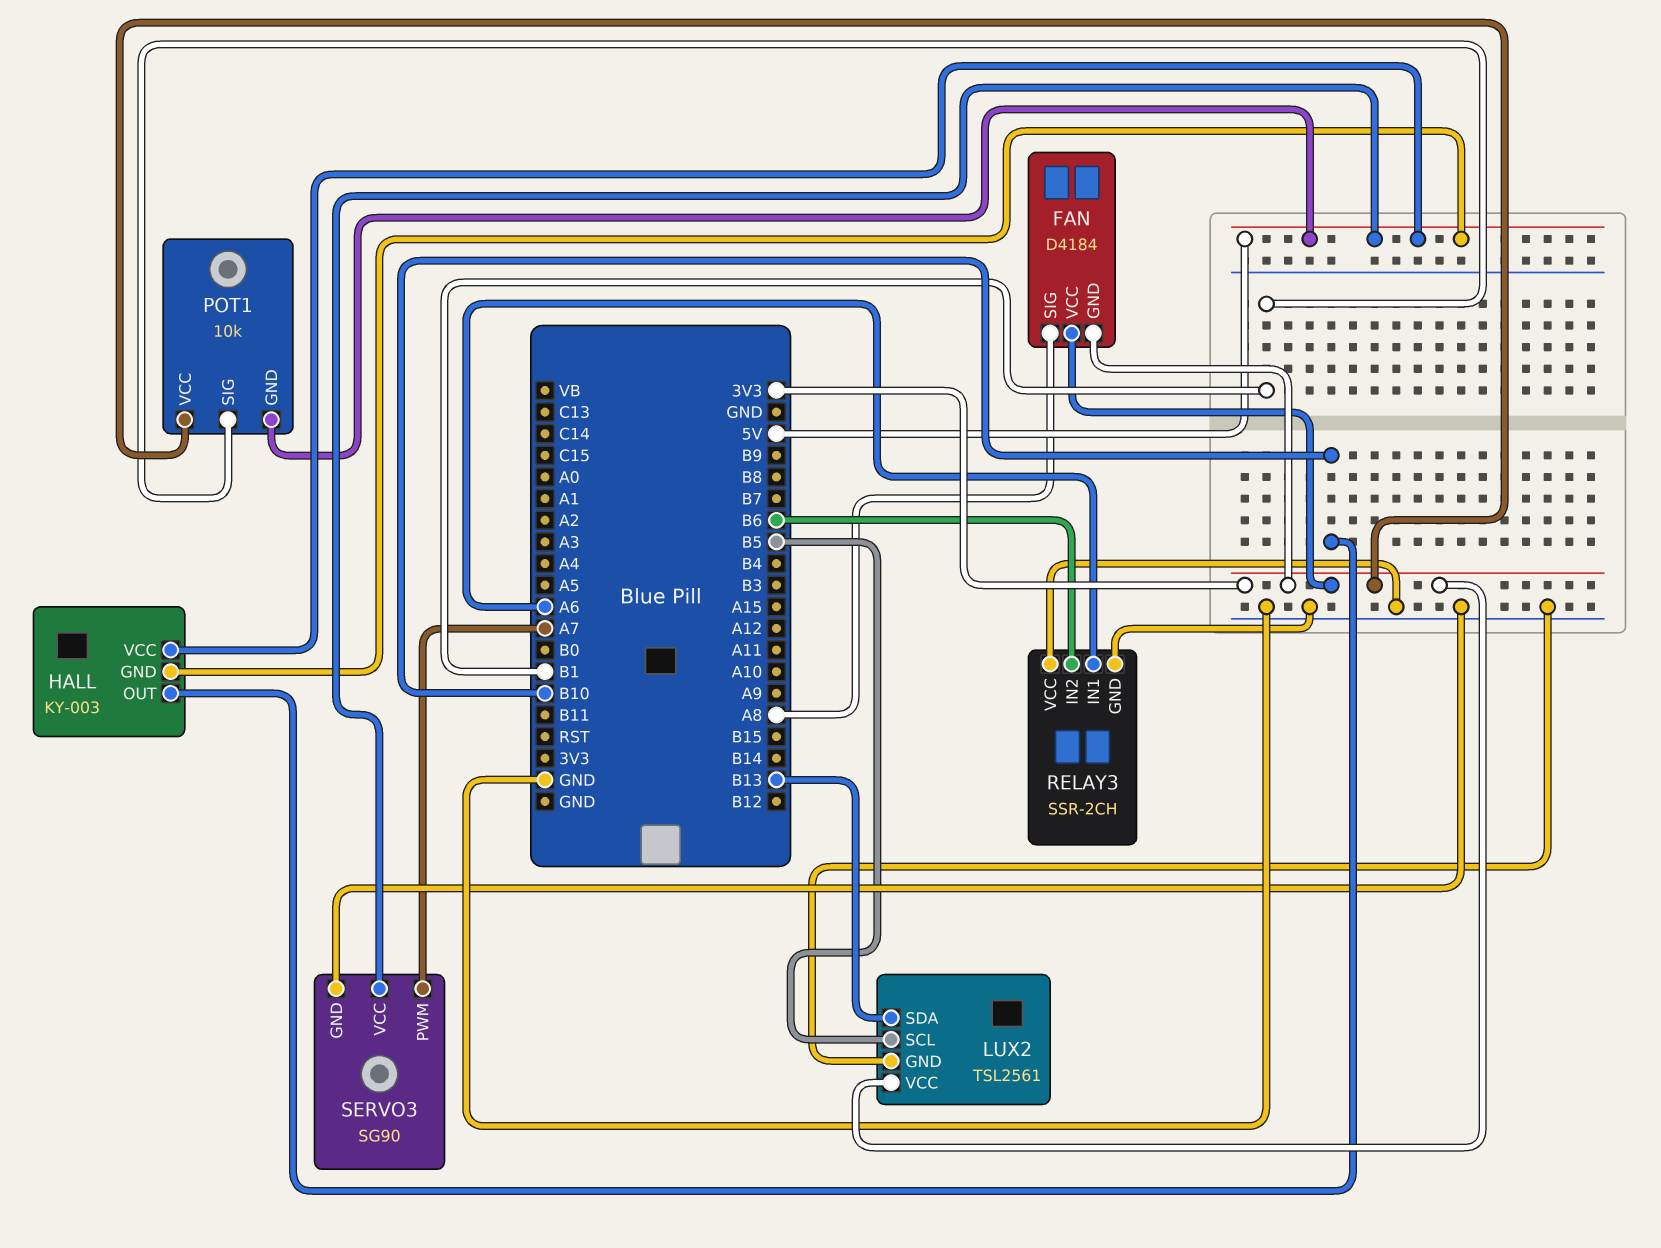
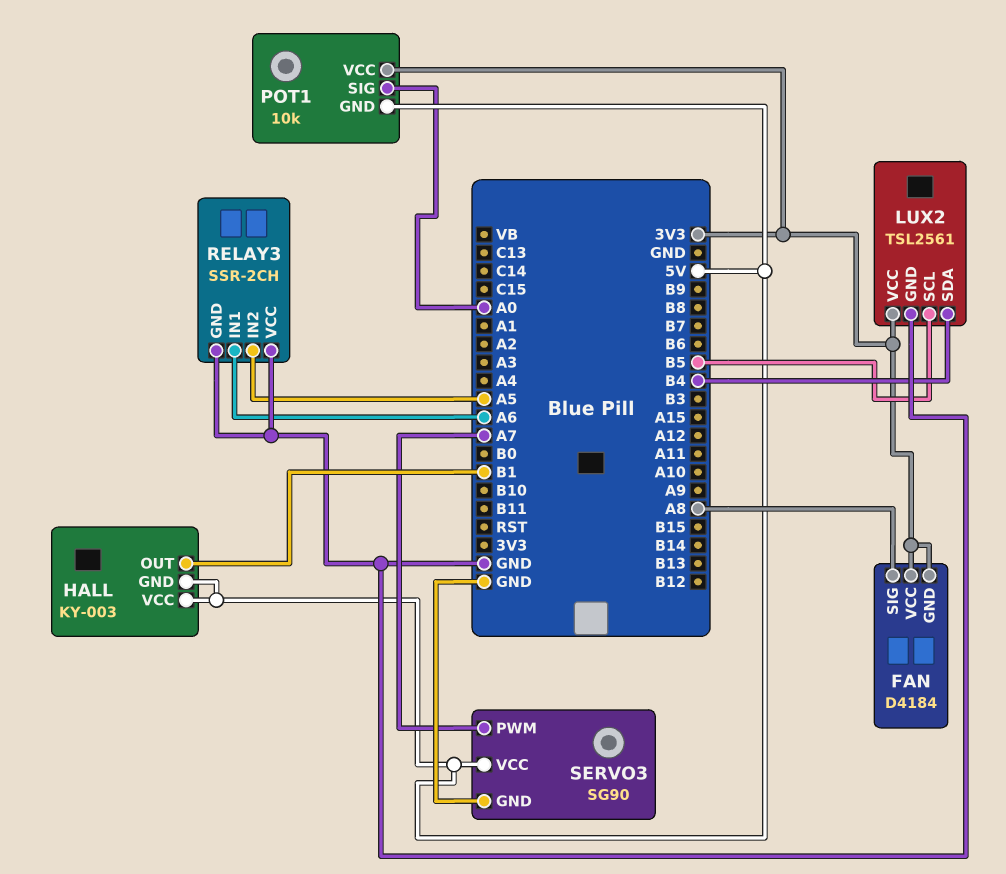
HALL pin OUT: B10 -> B1
LUX2 pin SDA: B13 -> B4
POT1 pin SIG: B1 -> A0
RELAY3 pin IN2: B6 -> A5

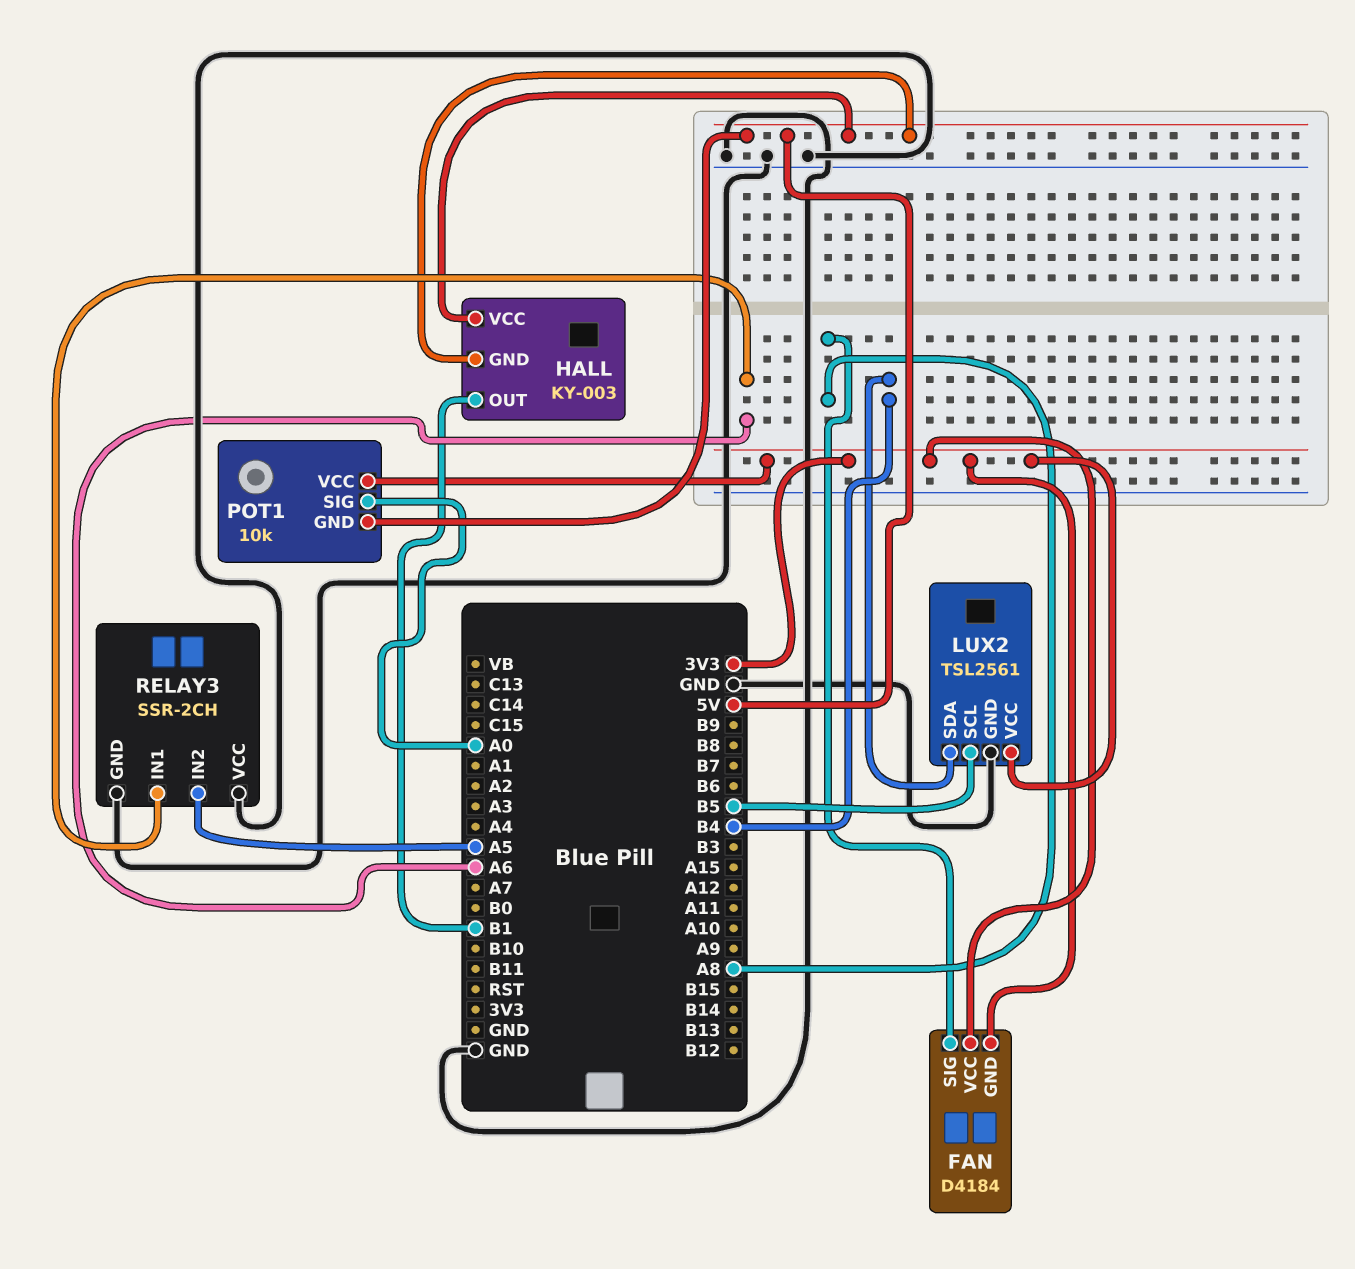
SERVO3: SG90 -> none
SERVO3 pin GND: GND -> none
SERVO3 pin PWM: A7 -> none
SERVO3 pin VCC: 5V -> none

